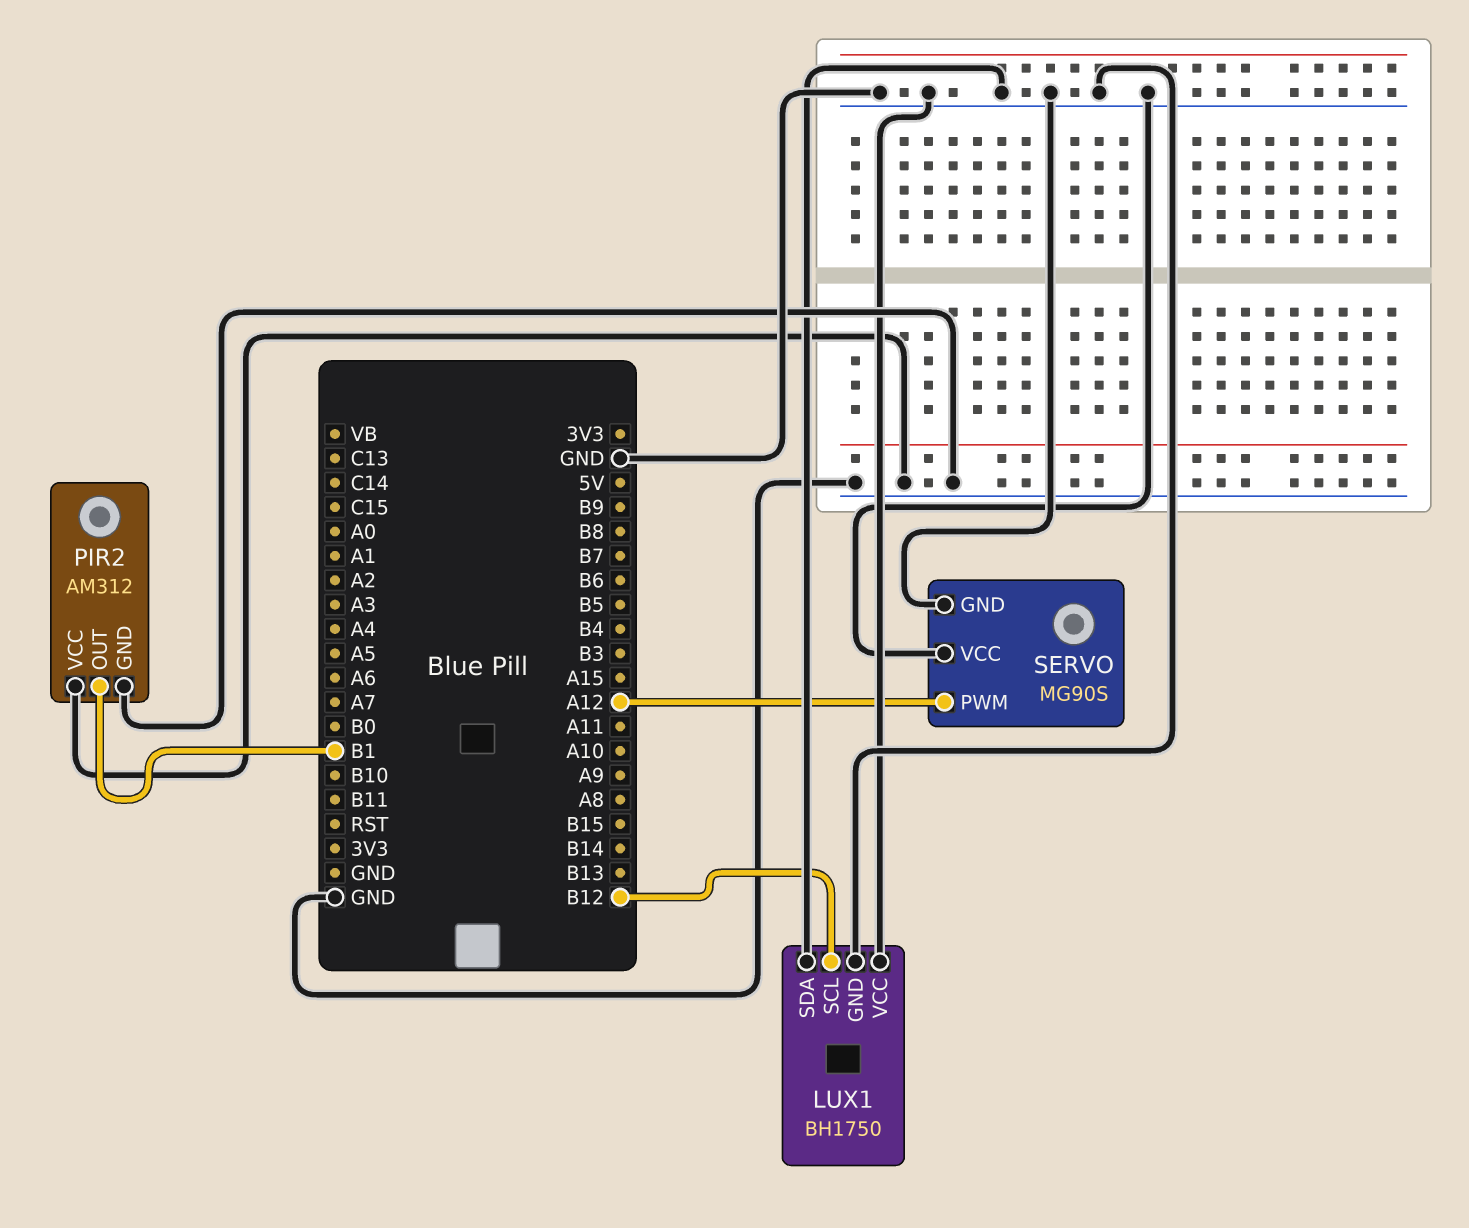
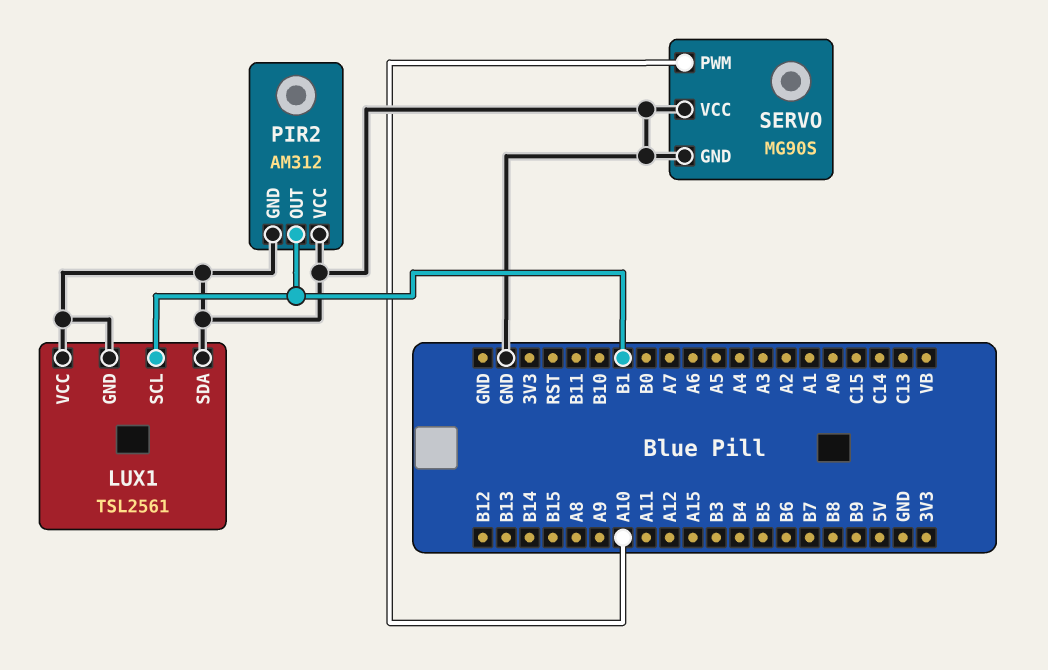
LUX1: BH1750 -> TSL2561
LUX1 pin SCL: B12 -> B1
SERVO pin PWM: A12 -> A10

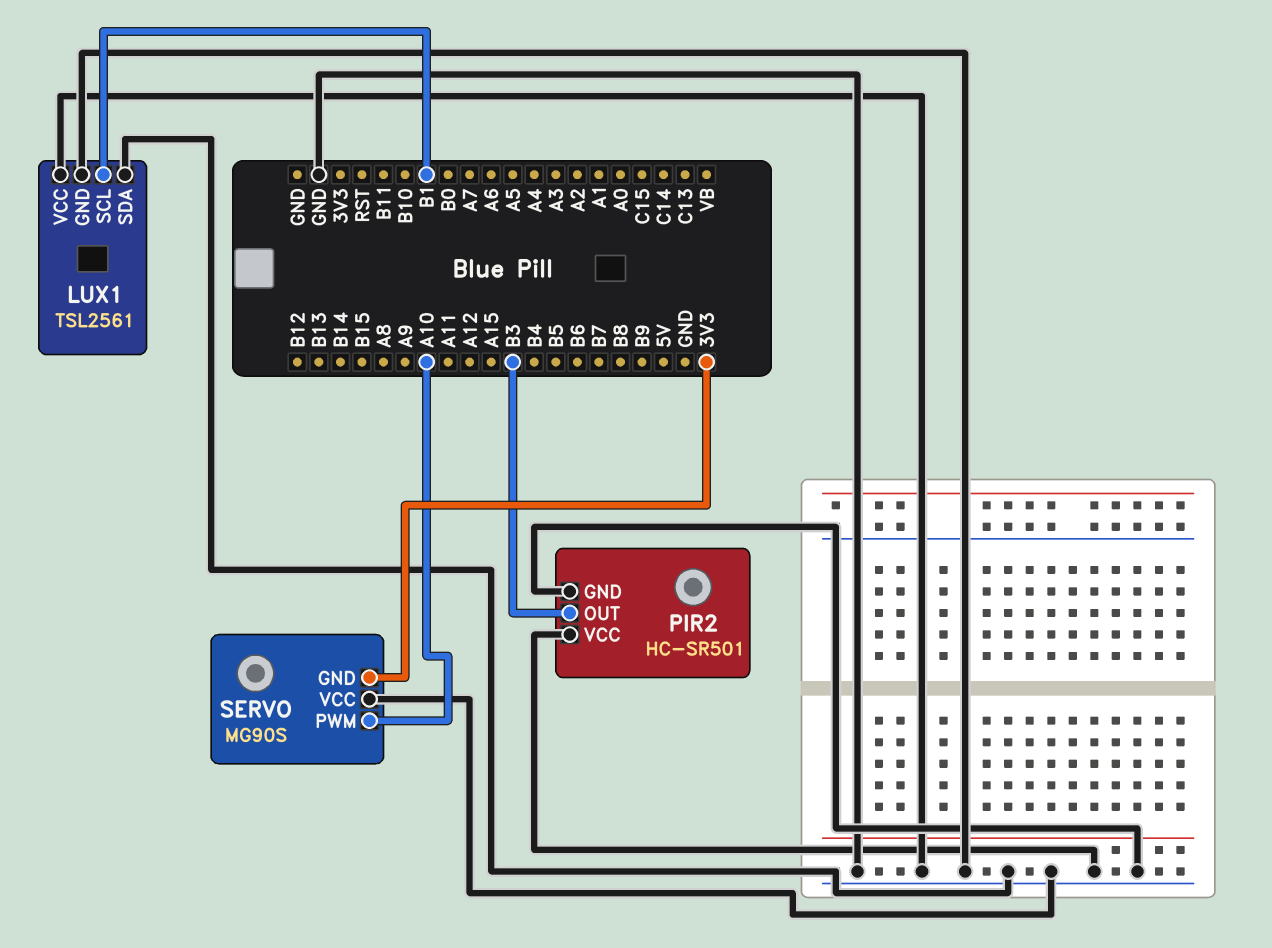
PIR2: AM312 -> HC-SR501
PIR2 pin OUT: B1 -> B3
SERVO pin GND: GND -> 3V3

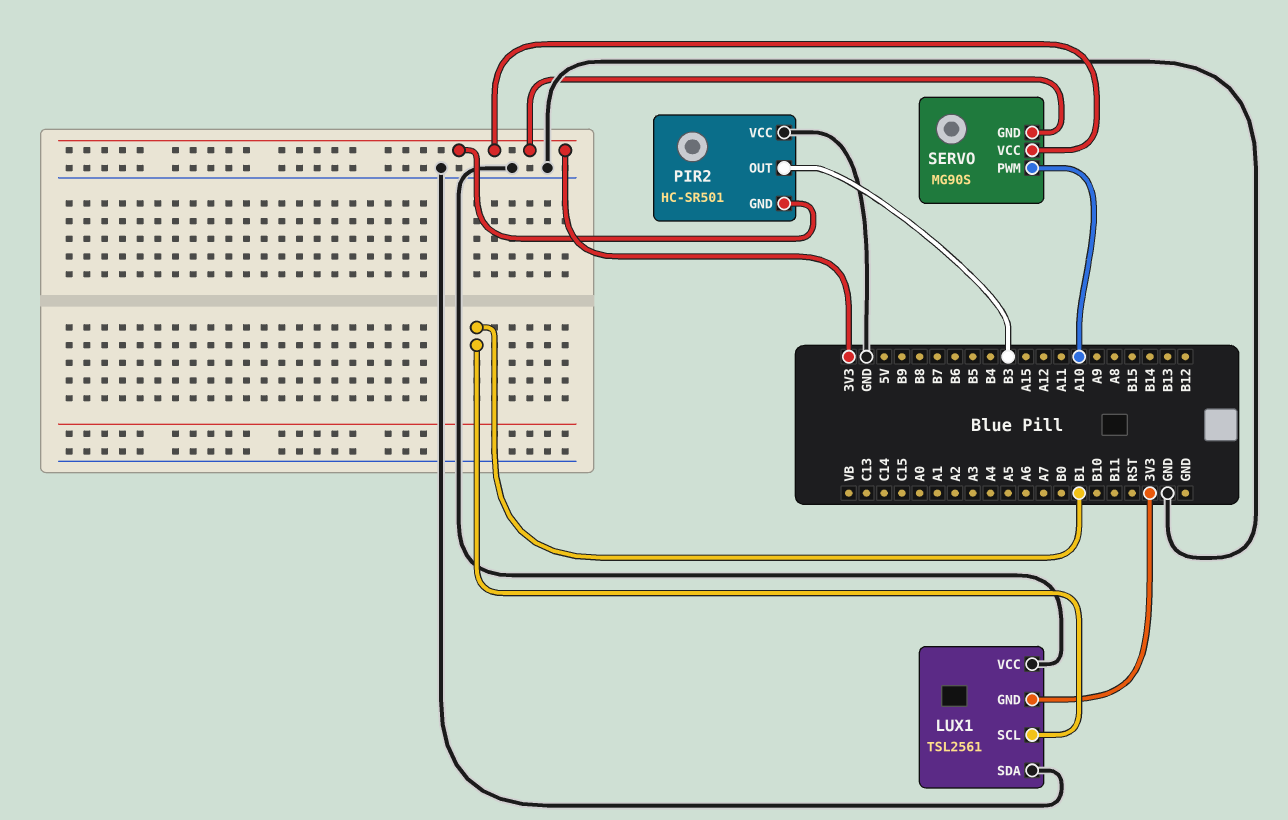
LUX1 pin GND: GND -> 3V3
PIR2 pin GND: GND -> 3V3
SERVO pin VCC: GND -> 3V3

